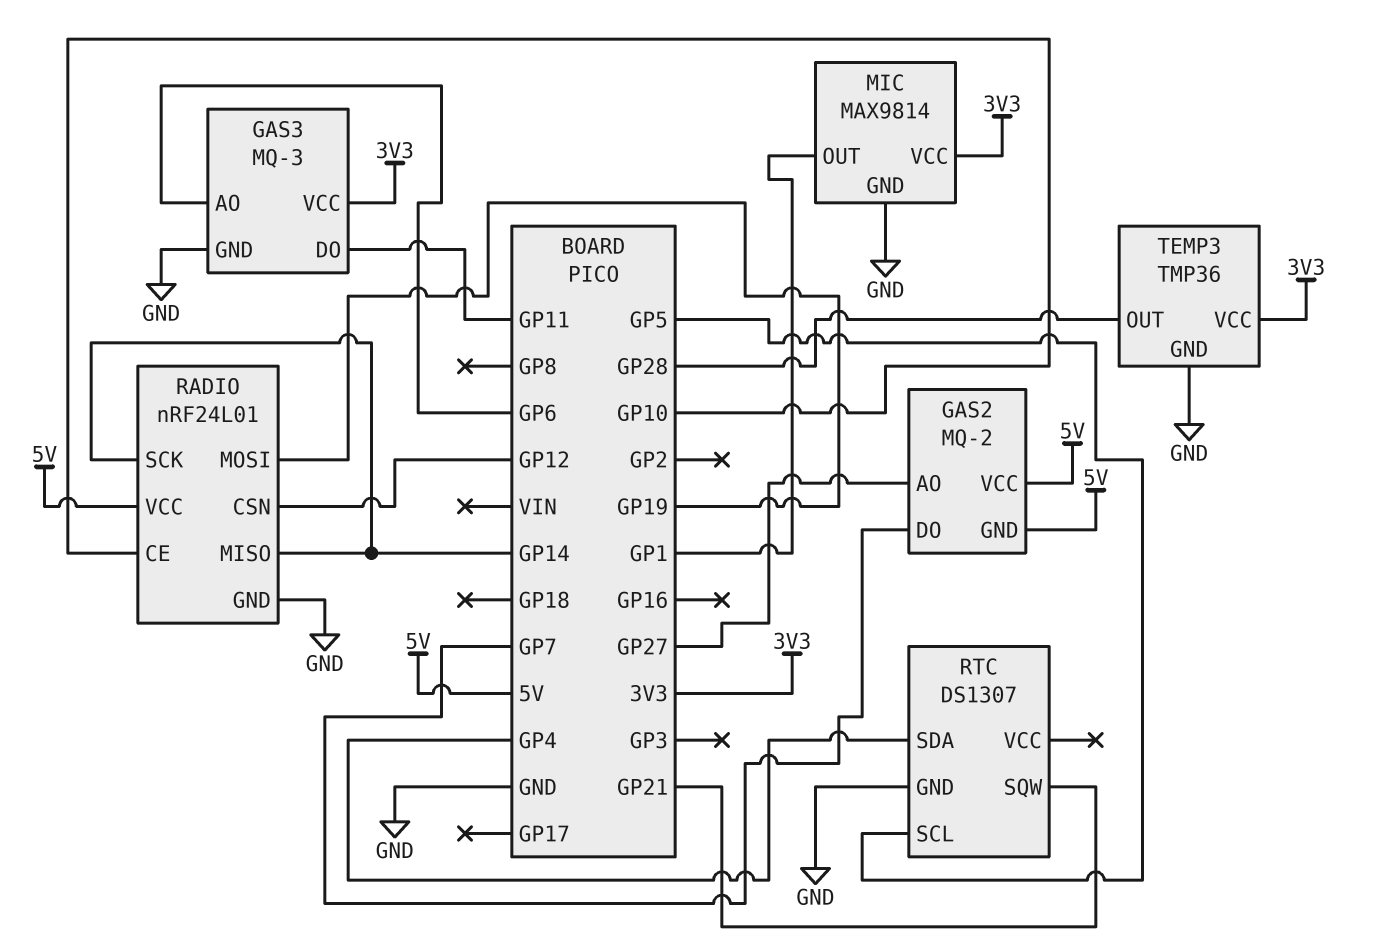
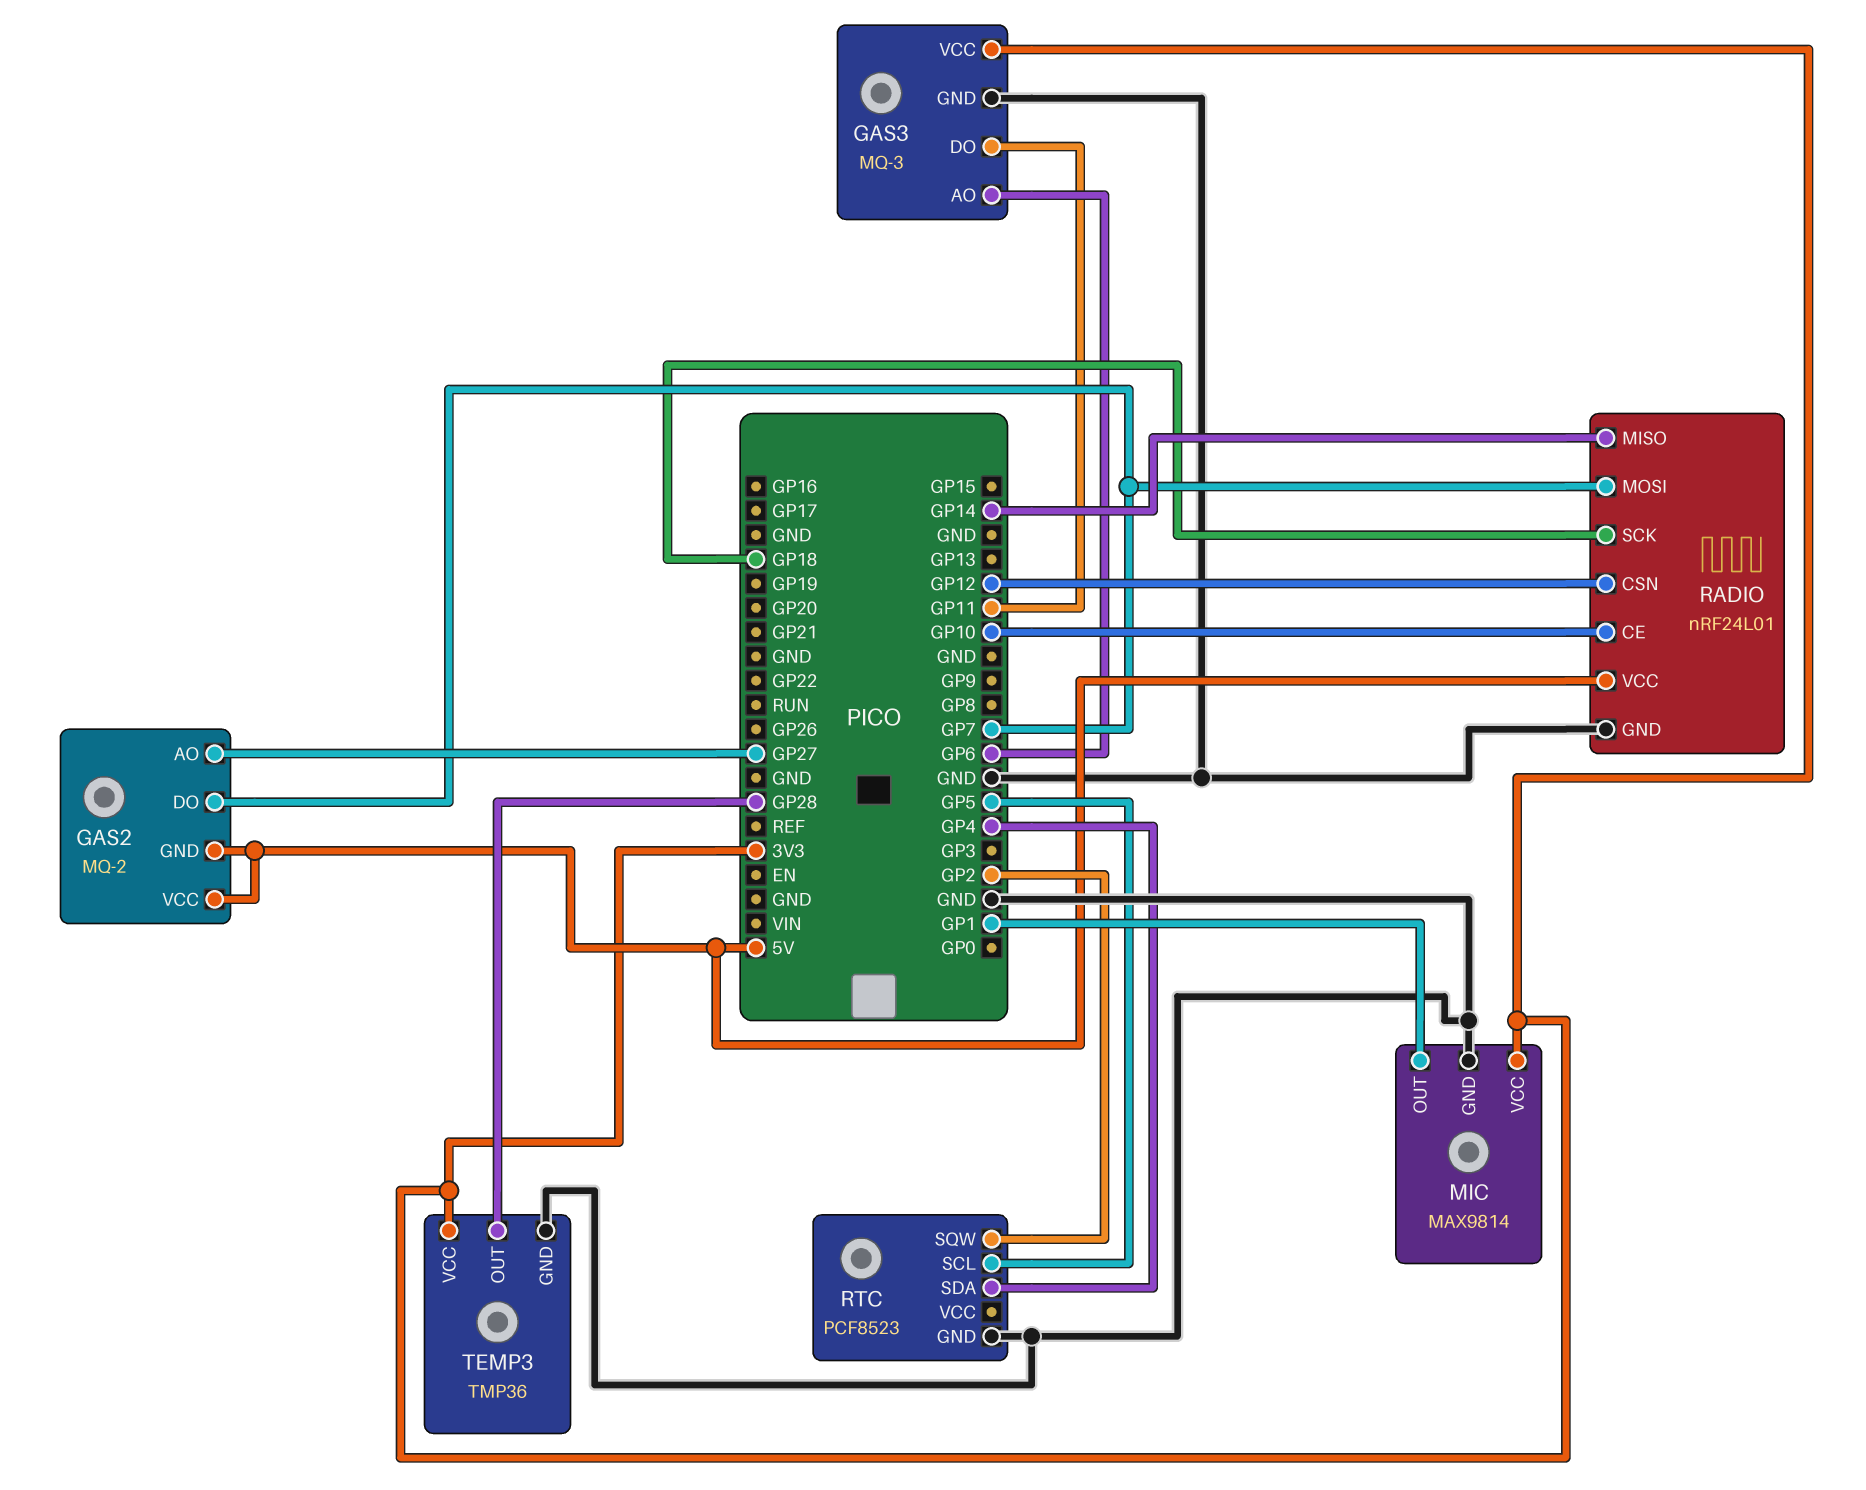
RADIO pin MOSI: GP19 -> GP7
RADIO pin SCK: GP14 -> GP18
RTC: DS1307 -> PCF8523
RTC pin SQW: GP21 -> GP2

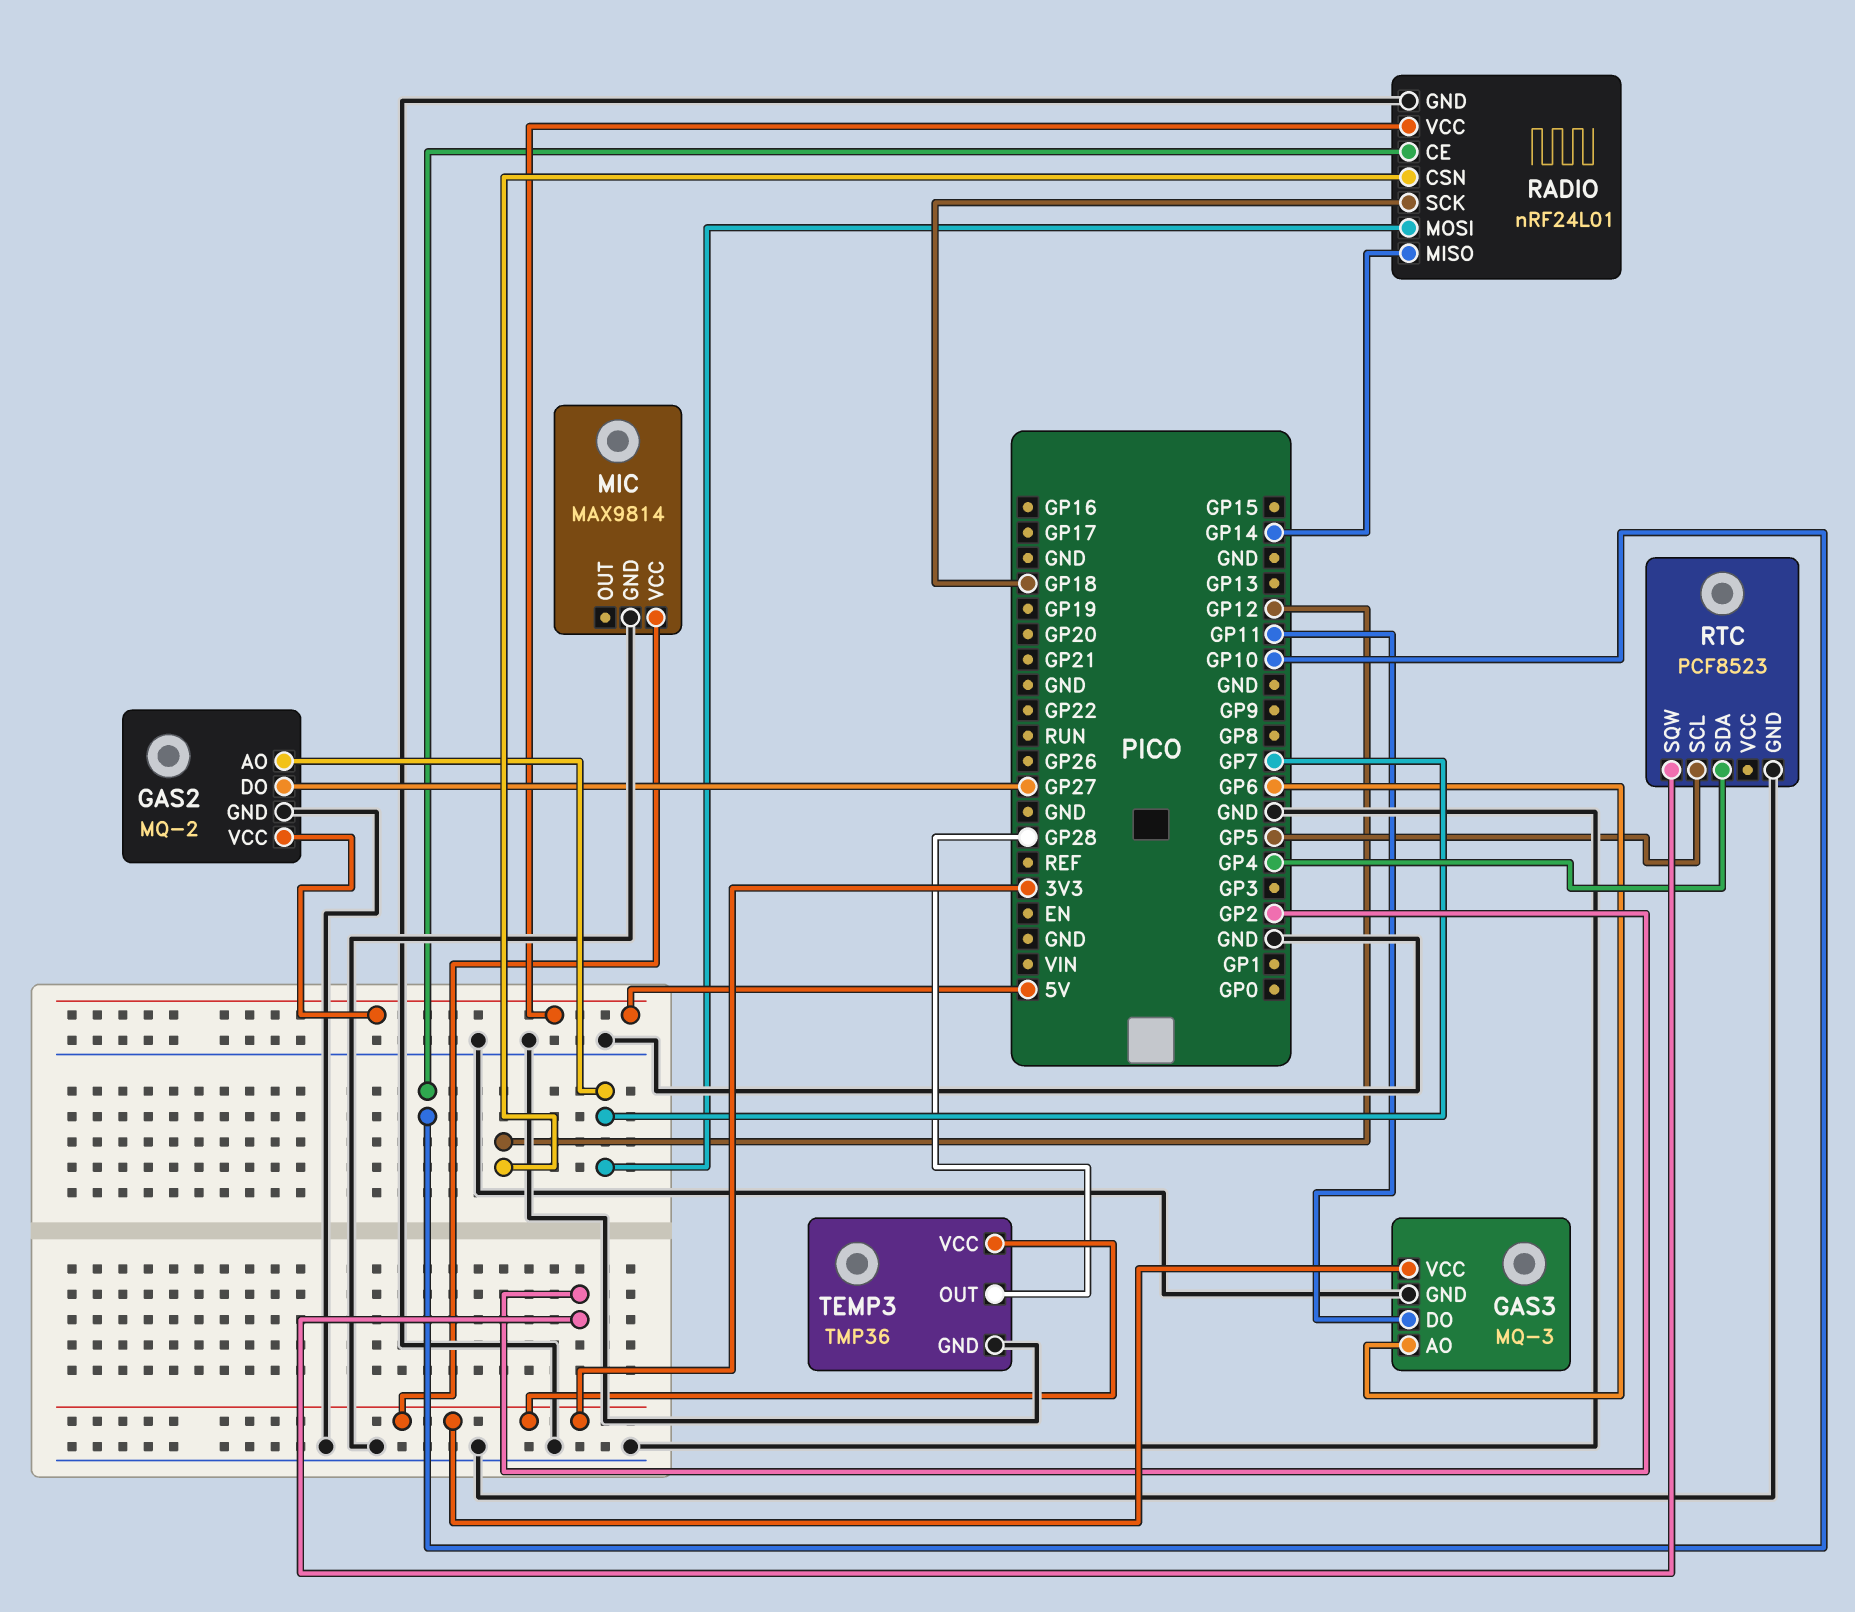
GAS2 pin AO: GP27 -> GP7
GAS2 pin DO: GP7 -> GP27
GAS2 pin GND: 5V -> GND
MIC pin OUT: GP1 -> none

